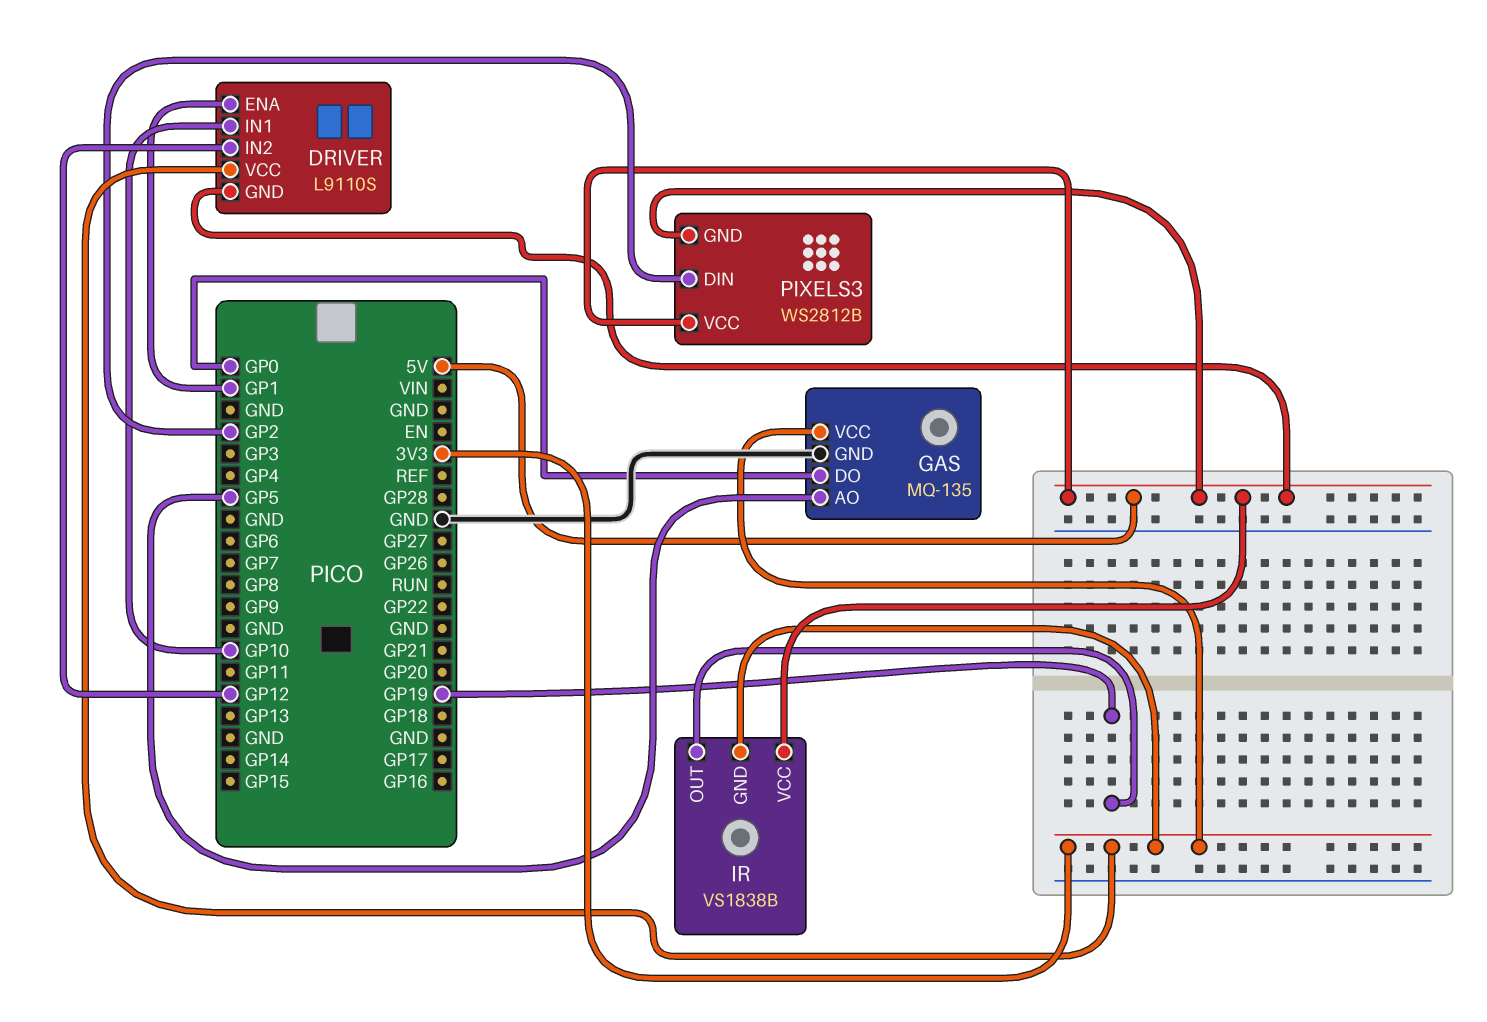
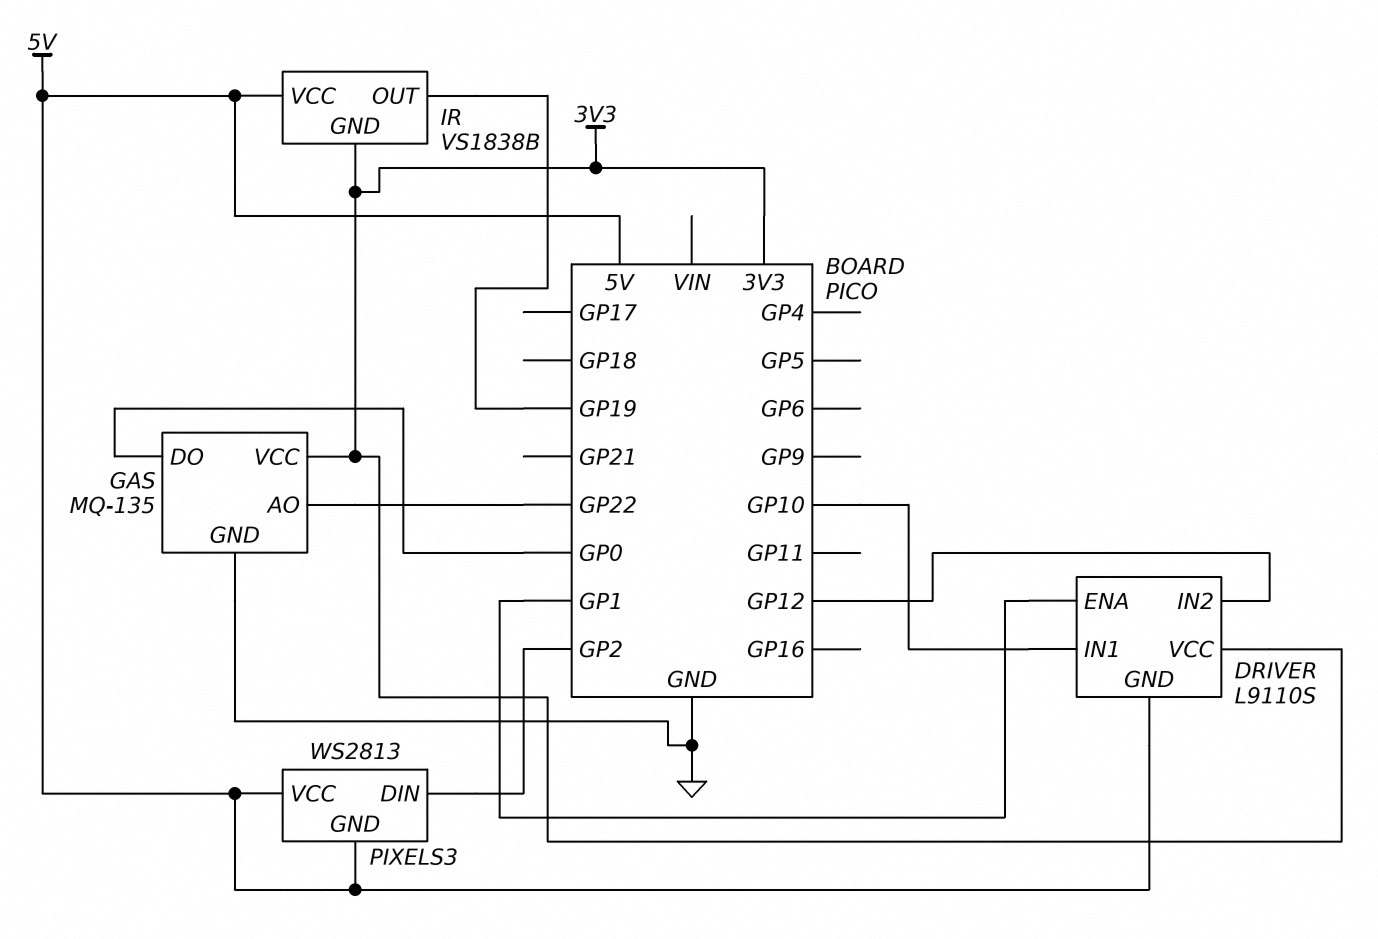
GAS pin AO: GP5 -> GP22
PIXELS3: WS2812B -> WS2813

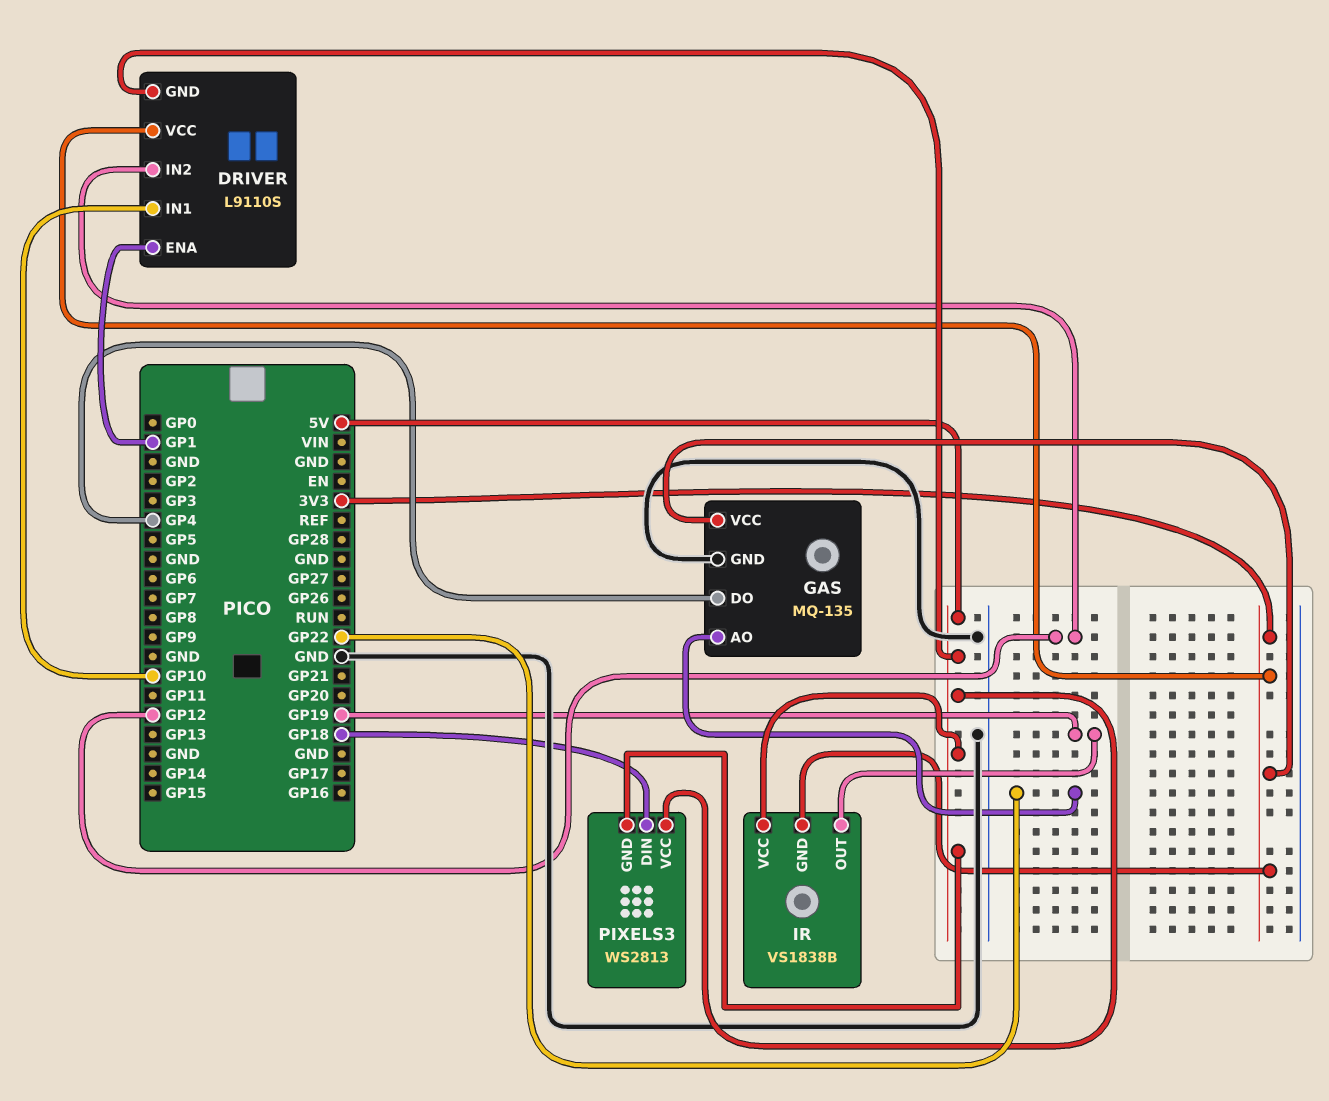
GAS pin DO: GP0 -> GP4
PIXELS3 pin DIN: GP2 -> GP18

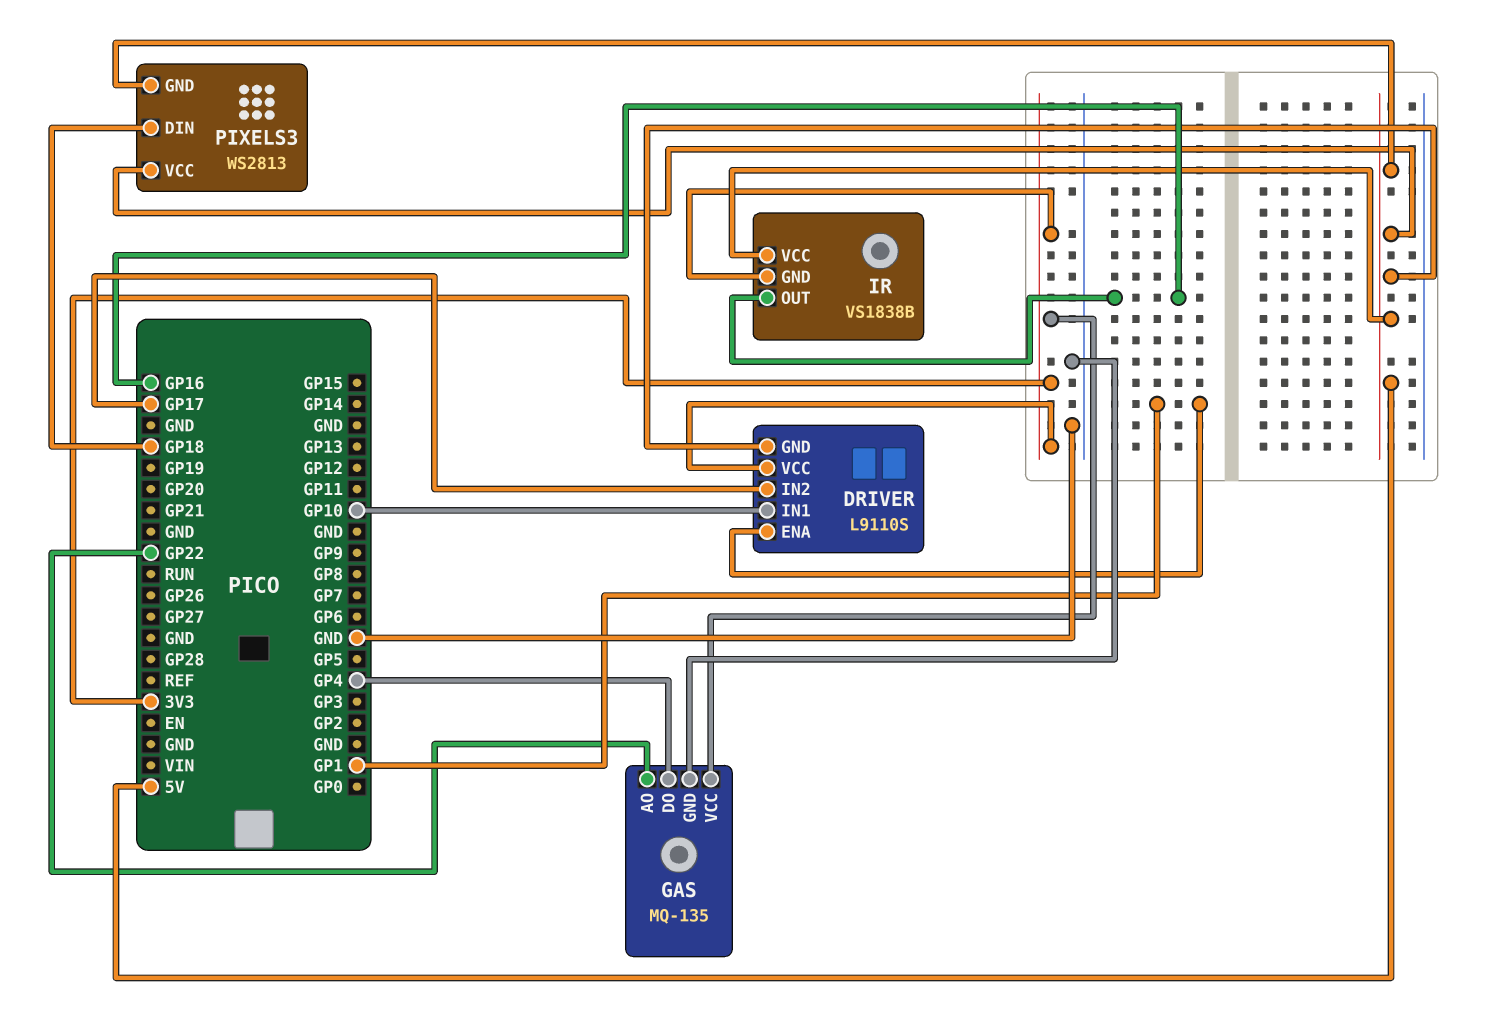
DRIVER pin IN2: GP12 -> GP17
IR pin OUT: GP19 -> GP16

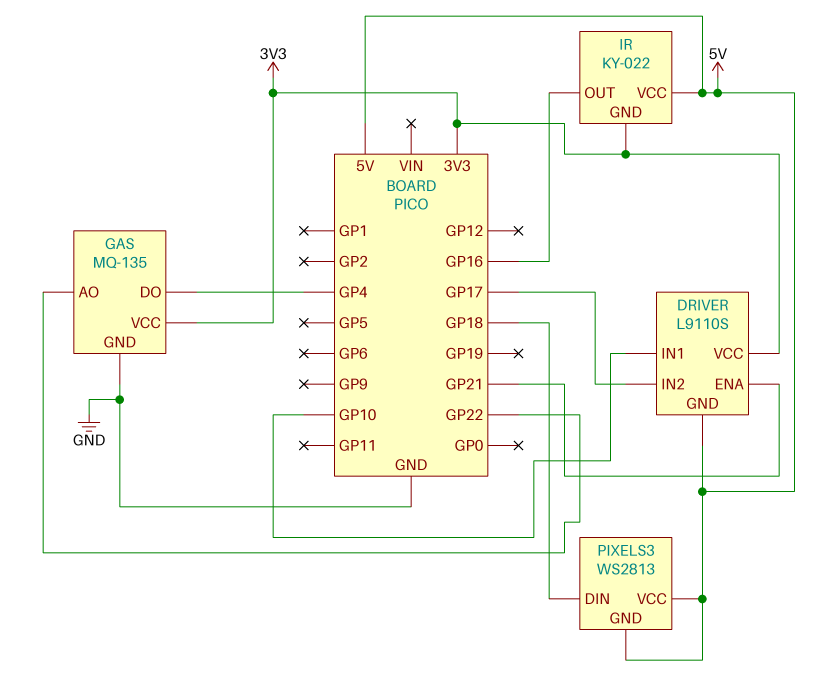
DRIVER pin ENA: GP1 -> GP21
IR: VS1838B -> KY-022

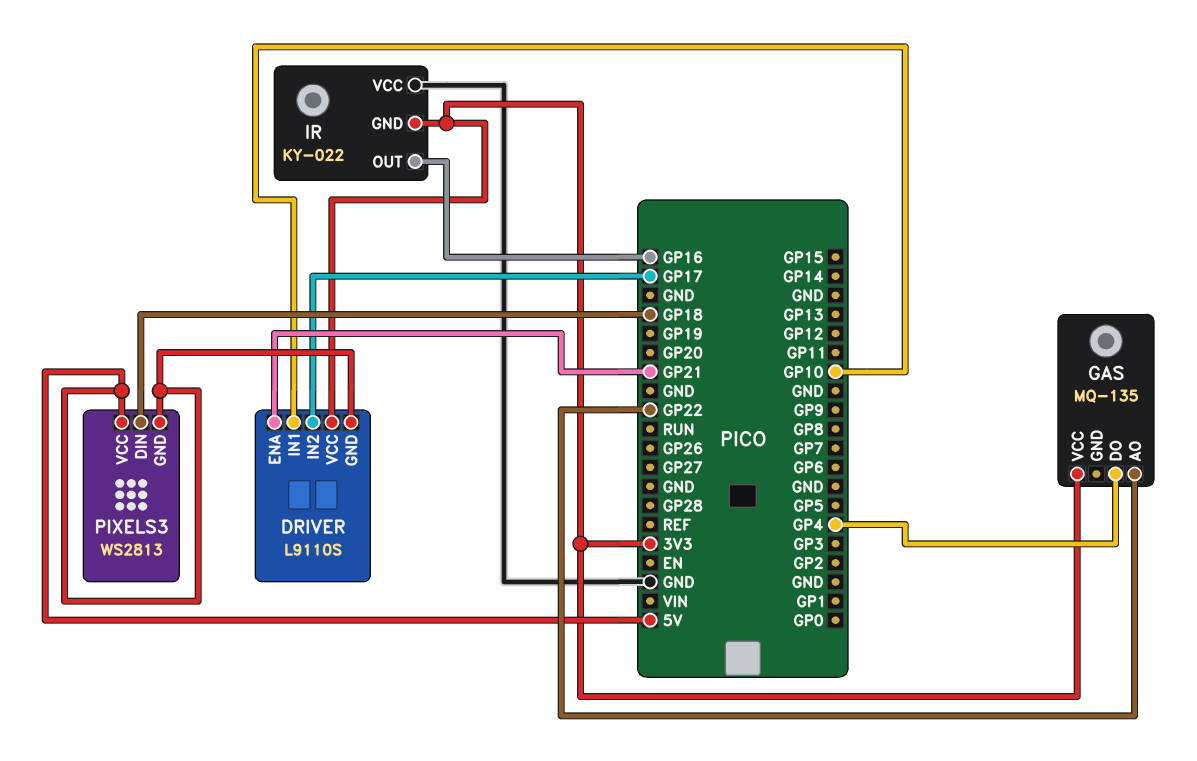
GAS pin GND: GND -> none
IR pin VCC: 5V -> GND

